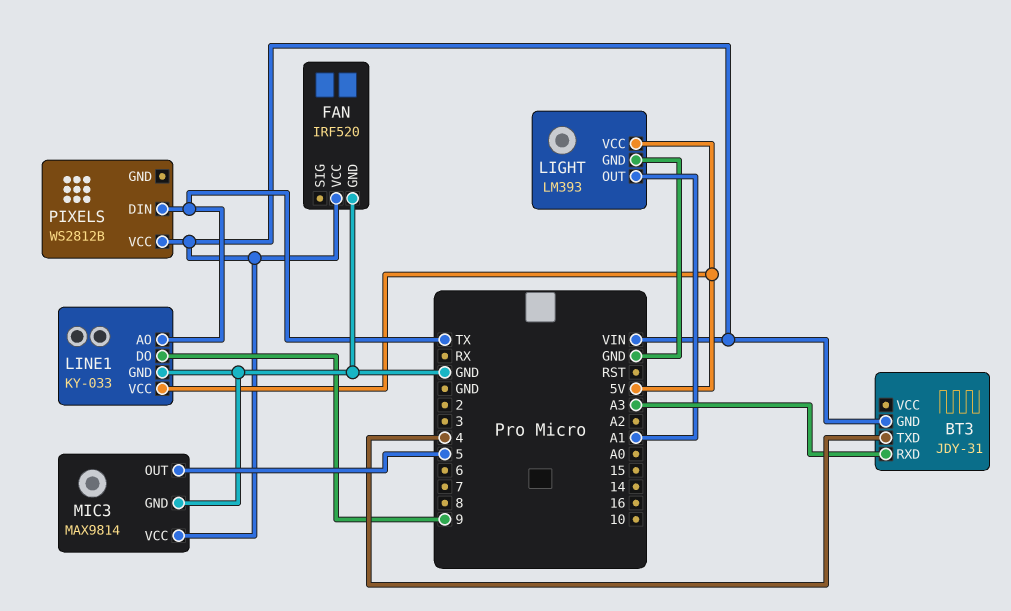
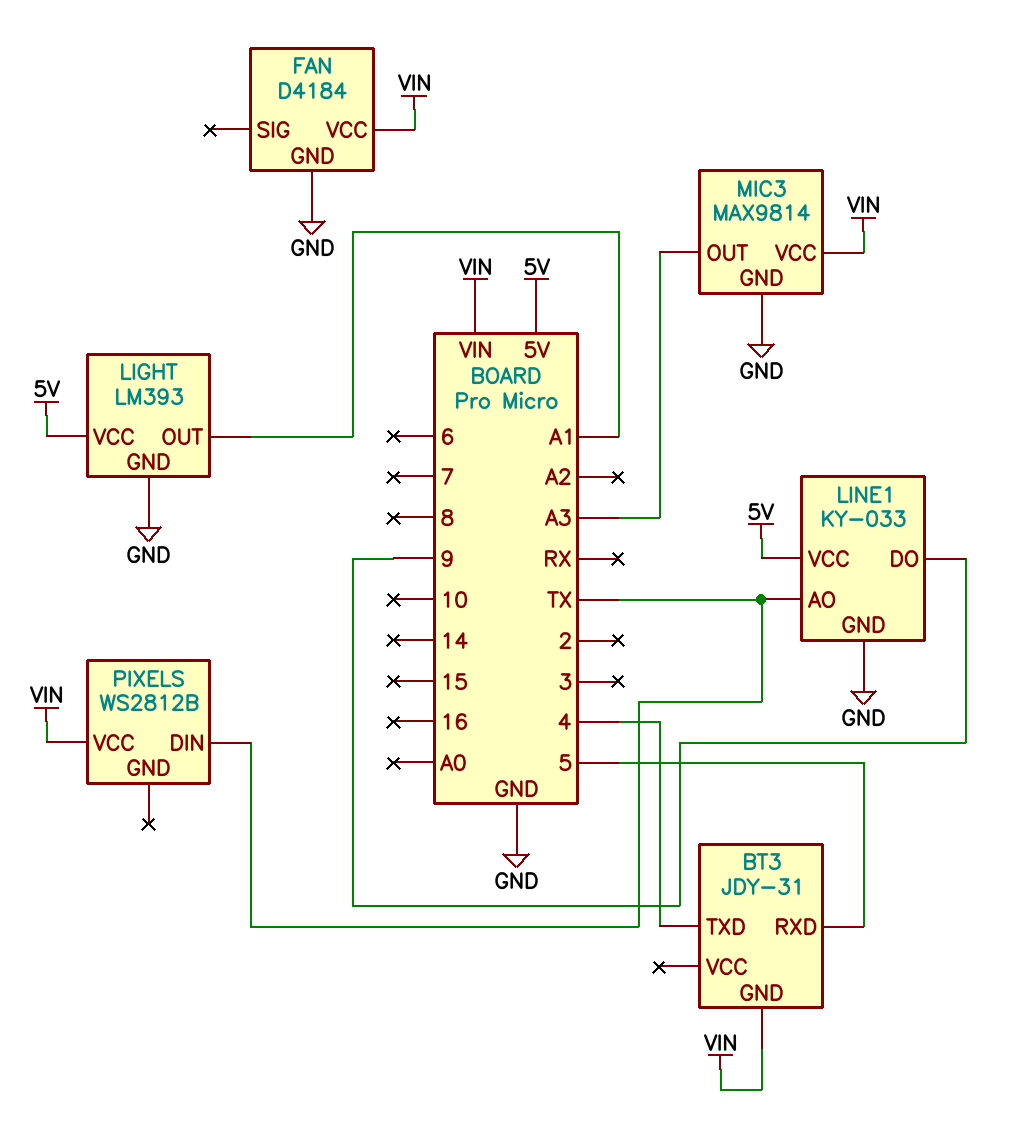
BT3 pin RXD: A3 -> 5
FAN: IRF520 -> D4184
MIC3 pin OUT: 5 -> A3

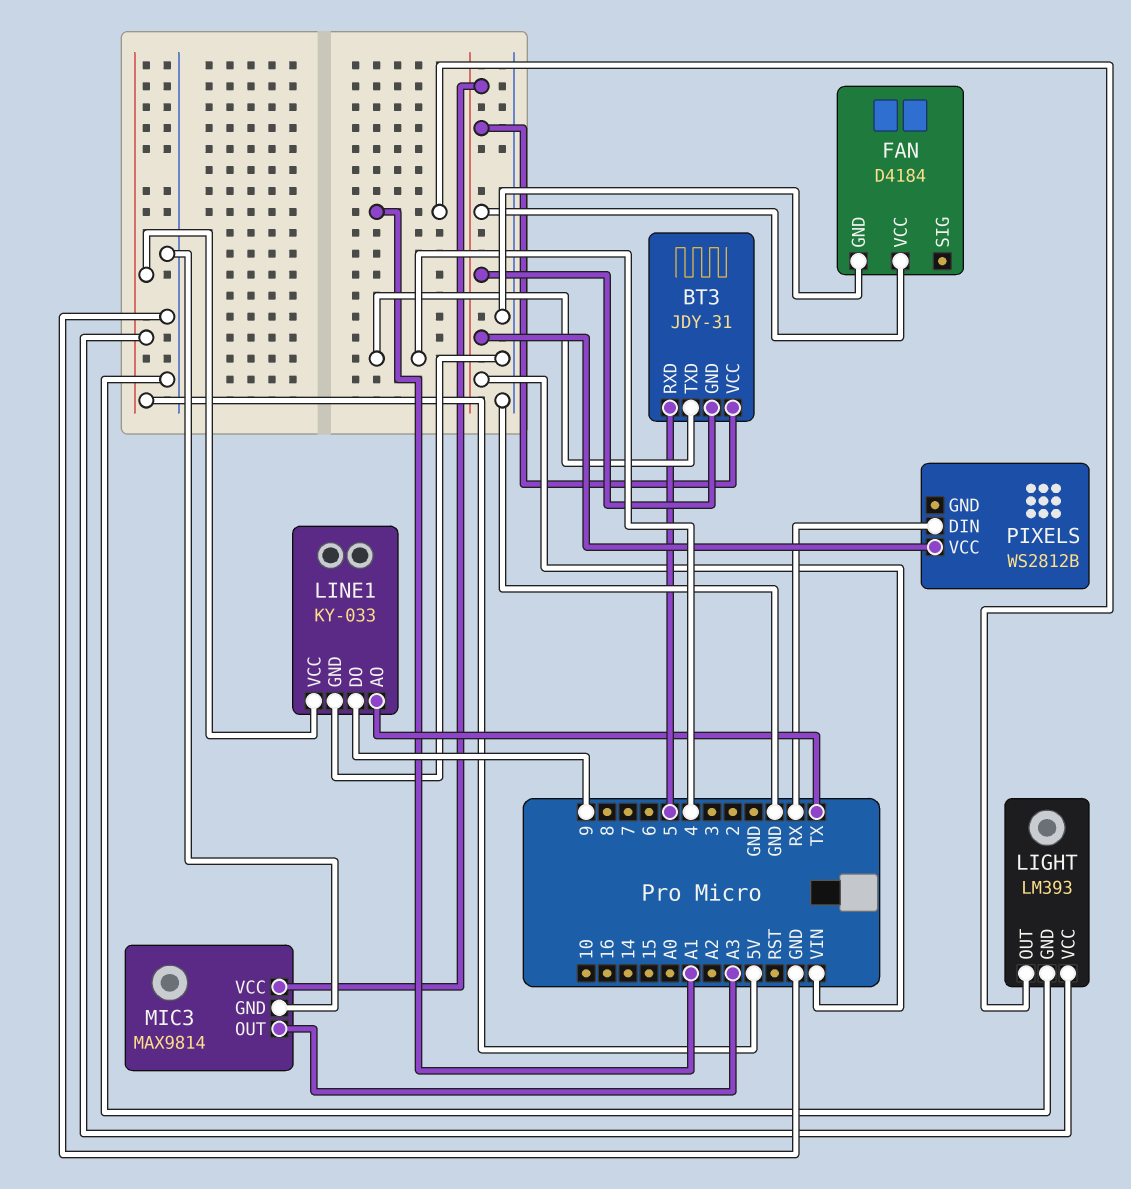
BT3 pin VCC: none -> VIN
PIXELS pin DIN: TX -> RX

